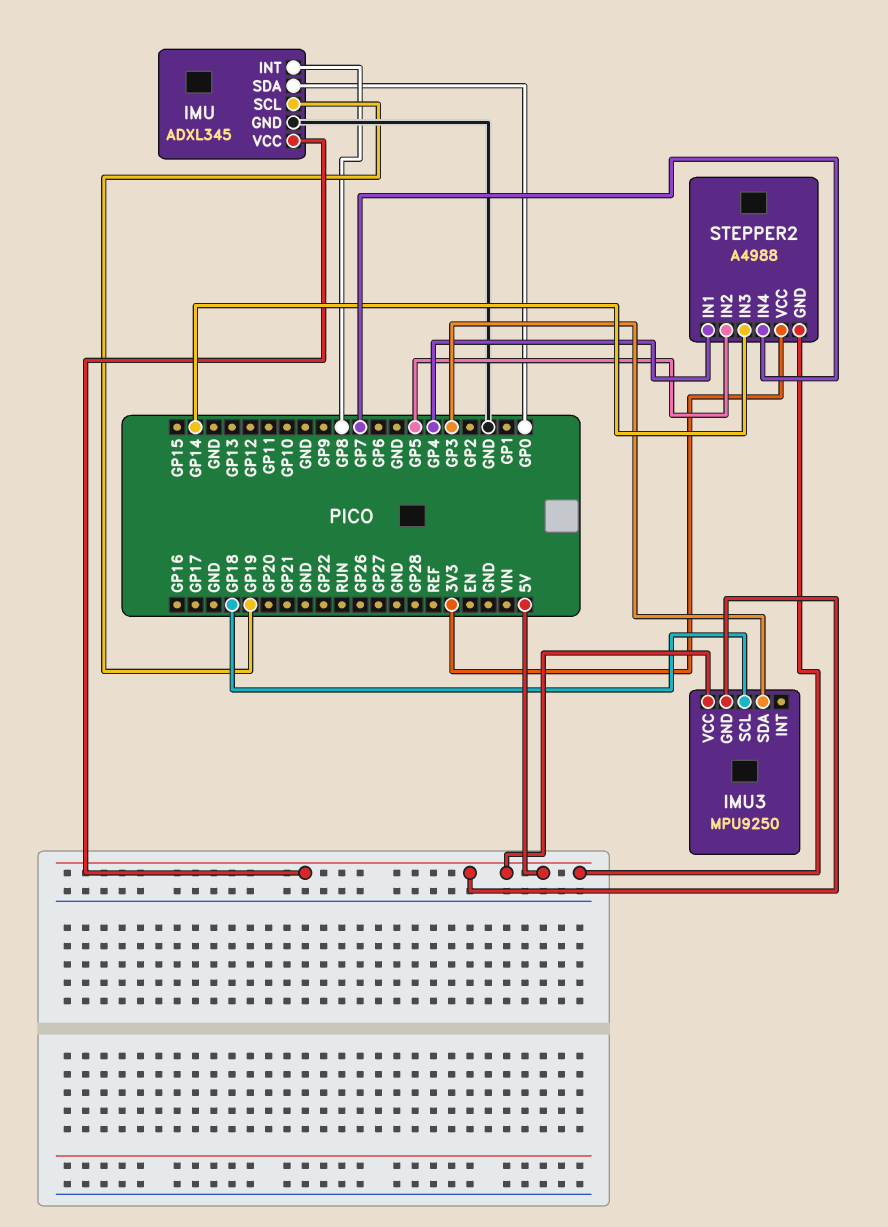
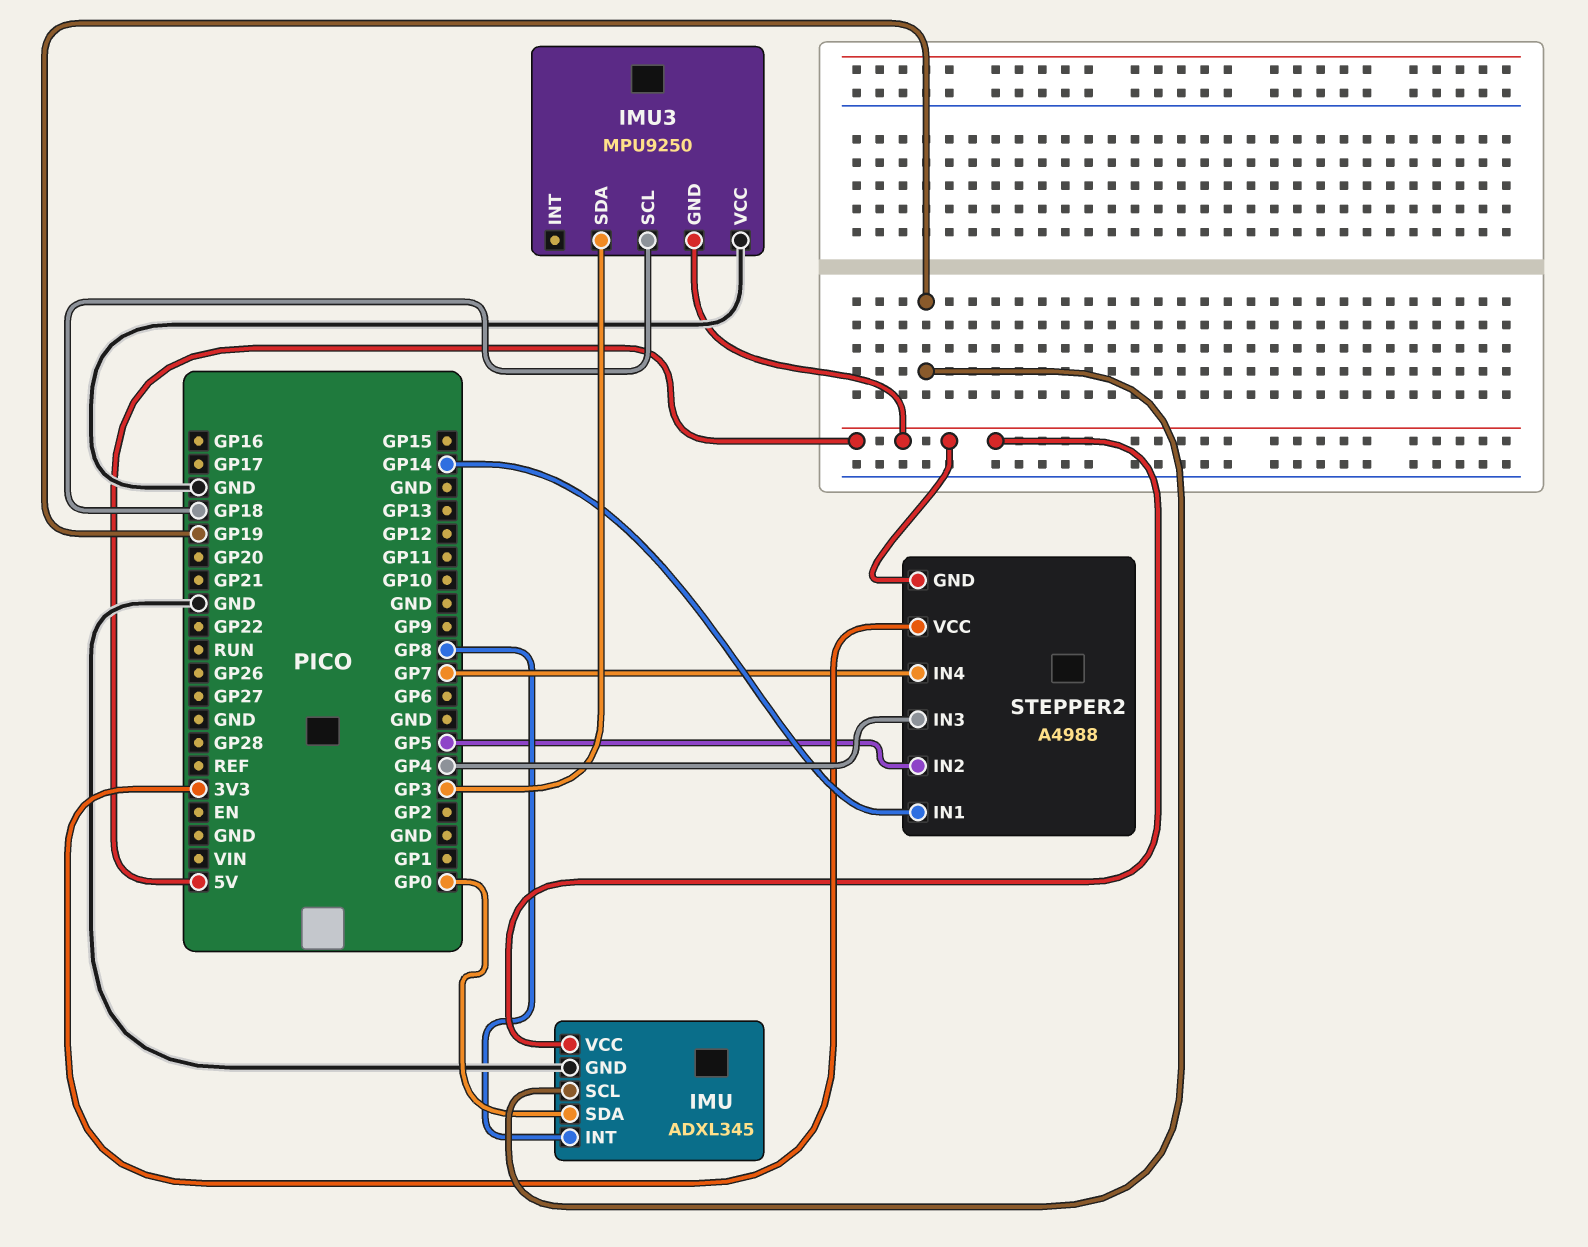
IMU3 pin VCC: 5V -> GND
STEPPER2 pin IN1: GP4 -> GP14
STEPPER2 pin IN3: GP14 -> GP4

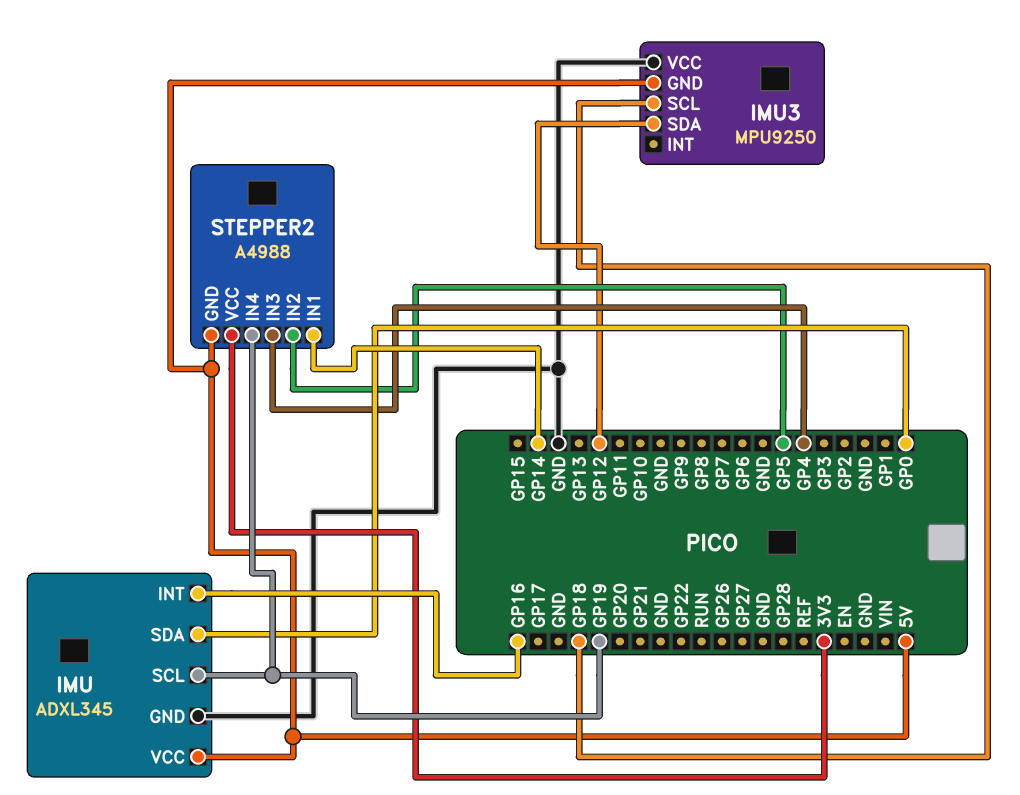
IMU pin INT: GP8 -> GP16
IMU3 pin SDA: GP3 -> GP12
STEPPER2 pin IN4: GP7 -> GP19

